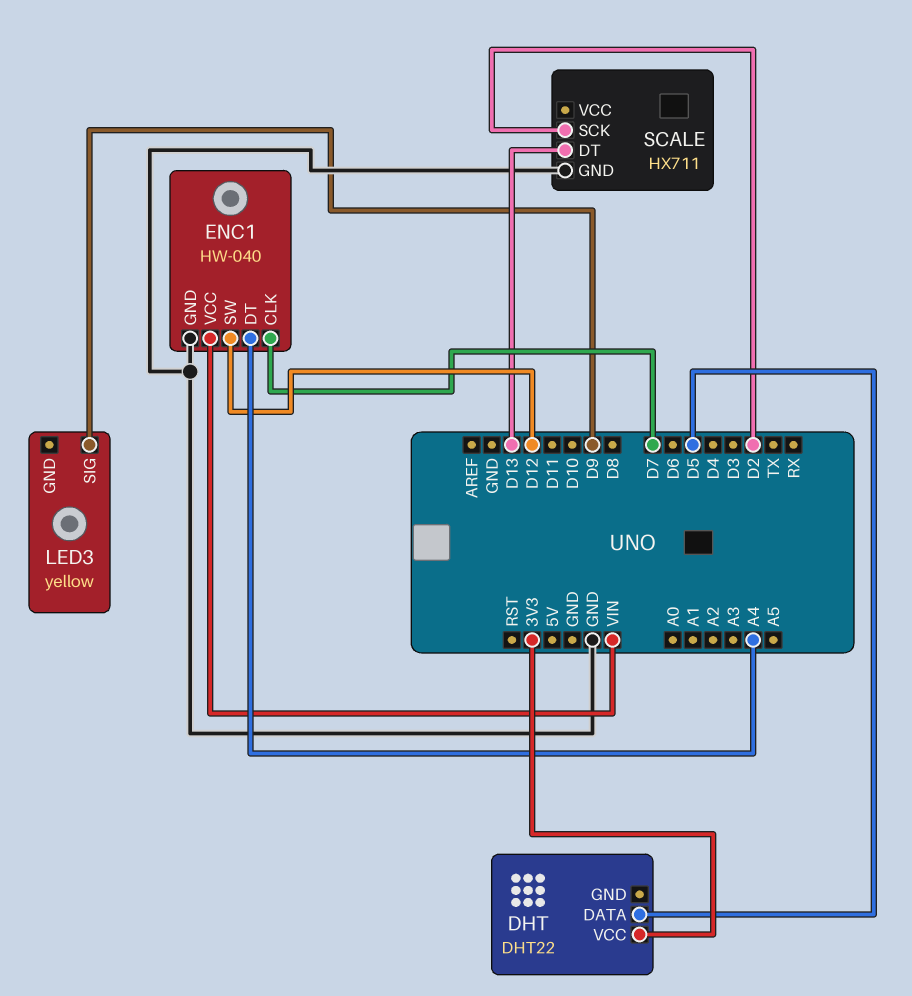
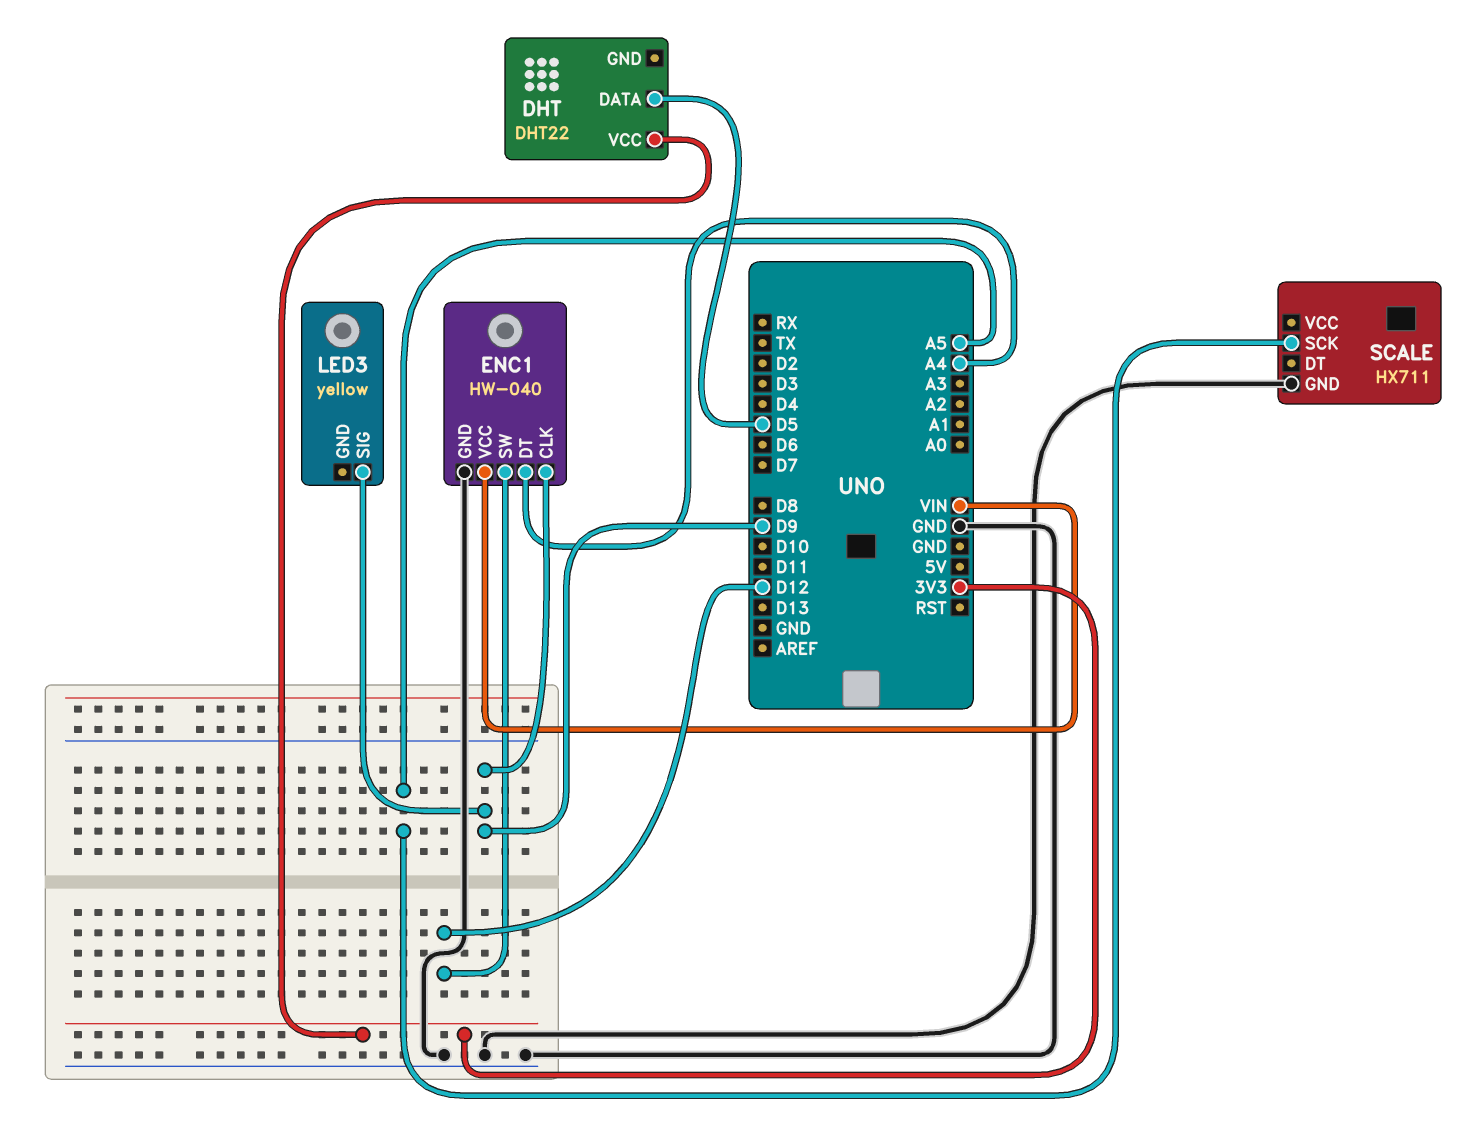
ENC1 pin CLK: D7 -> D9
SCALE pin DT: D13 -> none
SCALE pin SCK: D2 -> A5

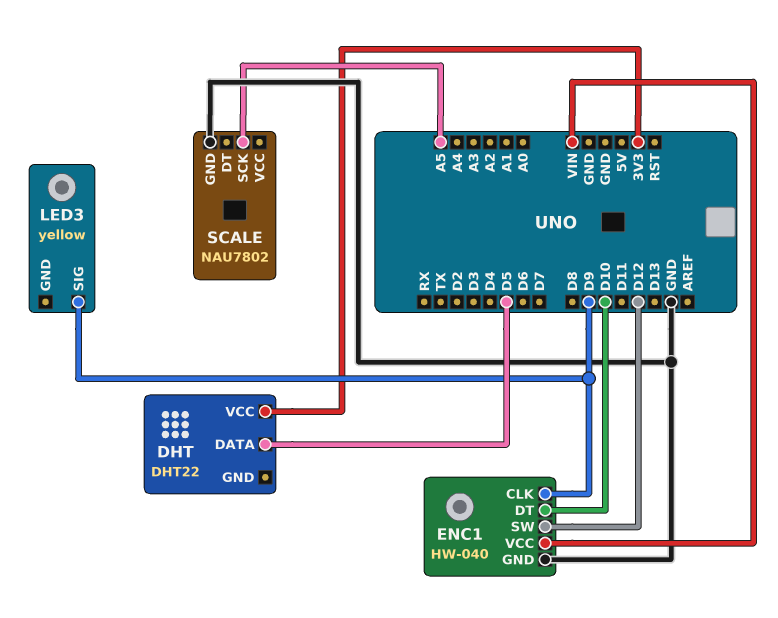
ENC1 pin DT: A4 -> D10
SCALE: HX711 -> NAU7802

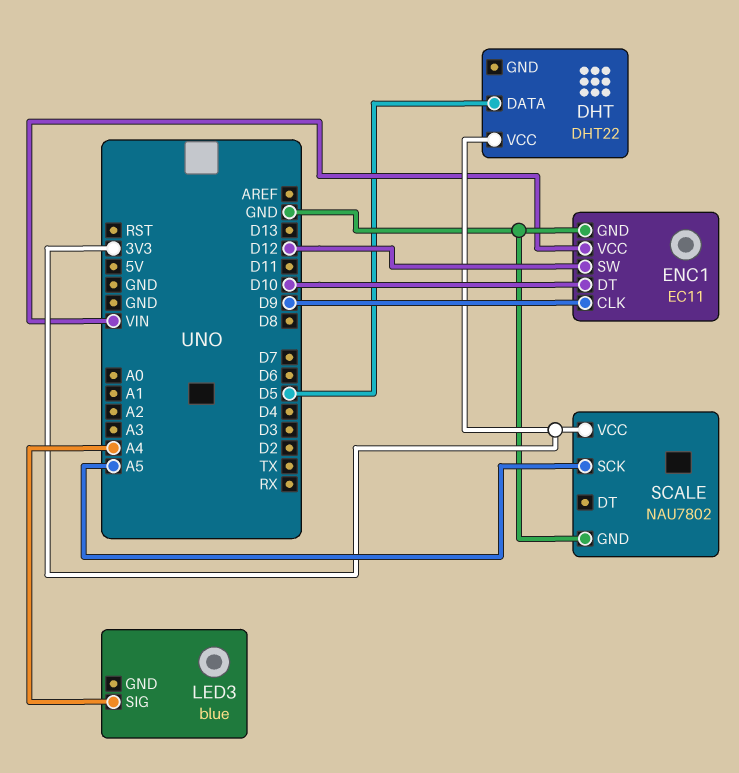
ENC1: HW-040 -> EC11
LED3: yellow -> blue
LED3 pin SIG: D9 -> A4
SCALE pin VCC: none -> 3V3

